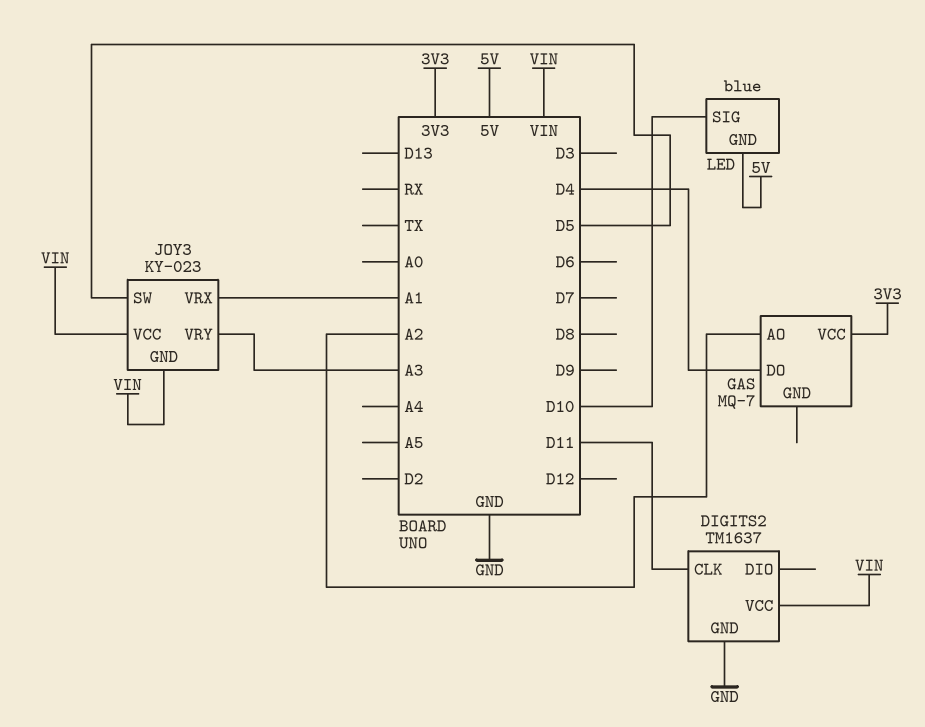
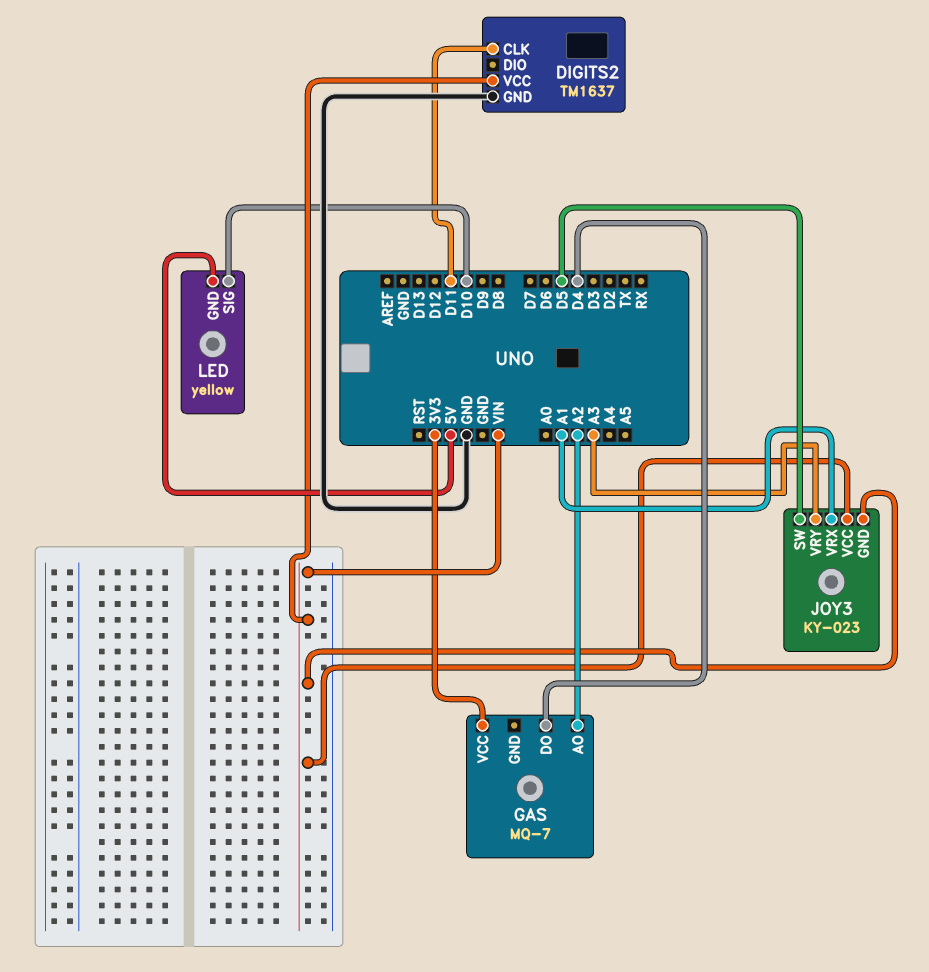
LED: blue -> yellow

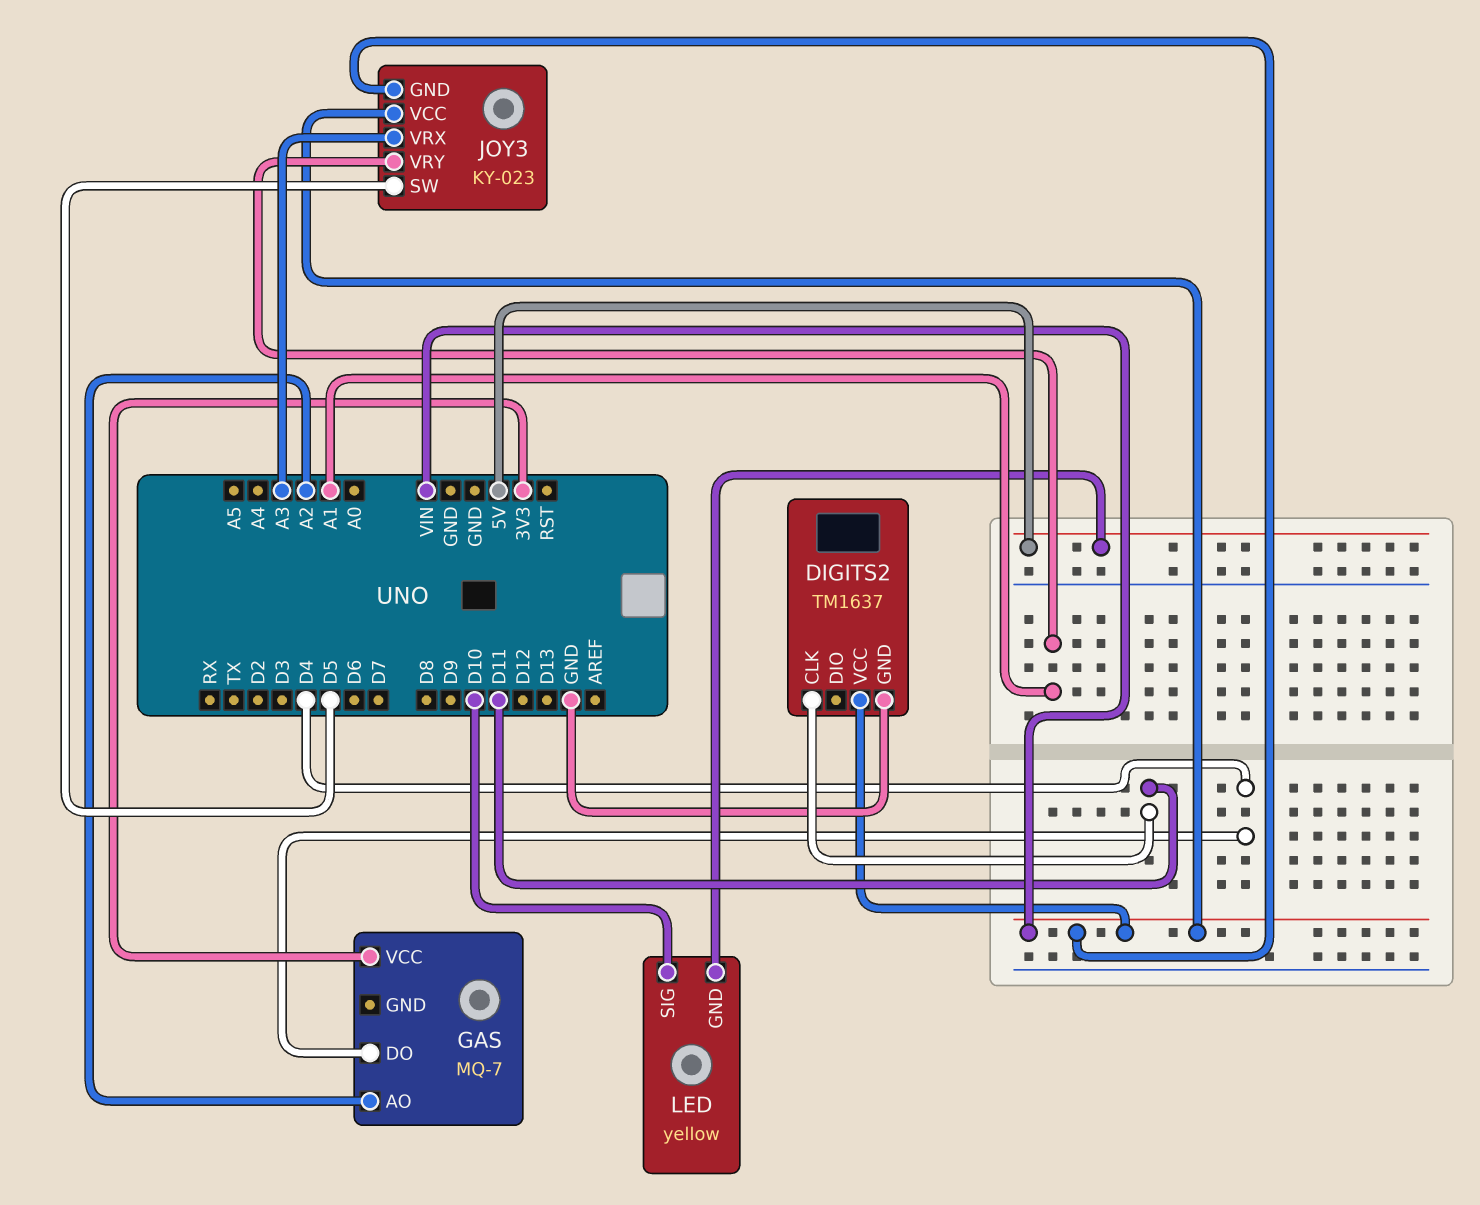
JOY3 pin VRX: A1 -> A3
JOY3 pin VRY: A3 -> A1

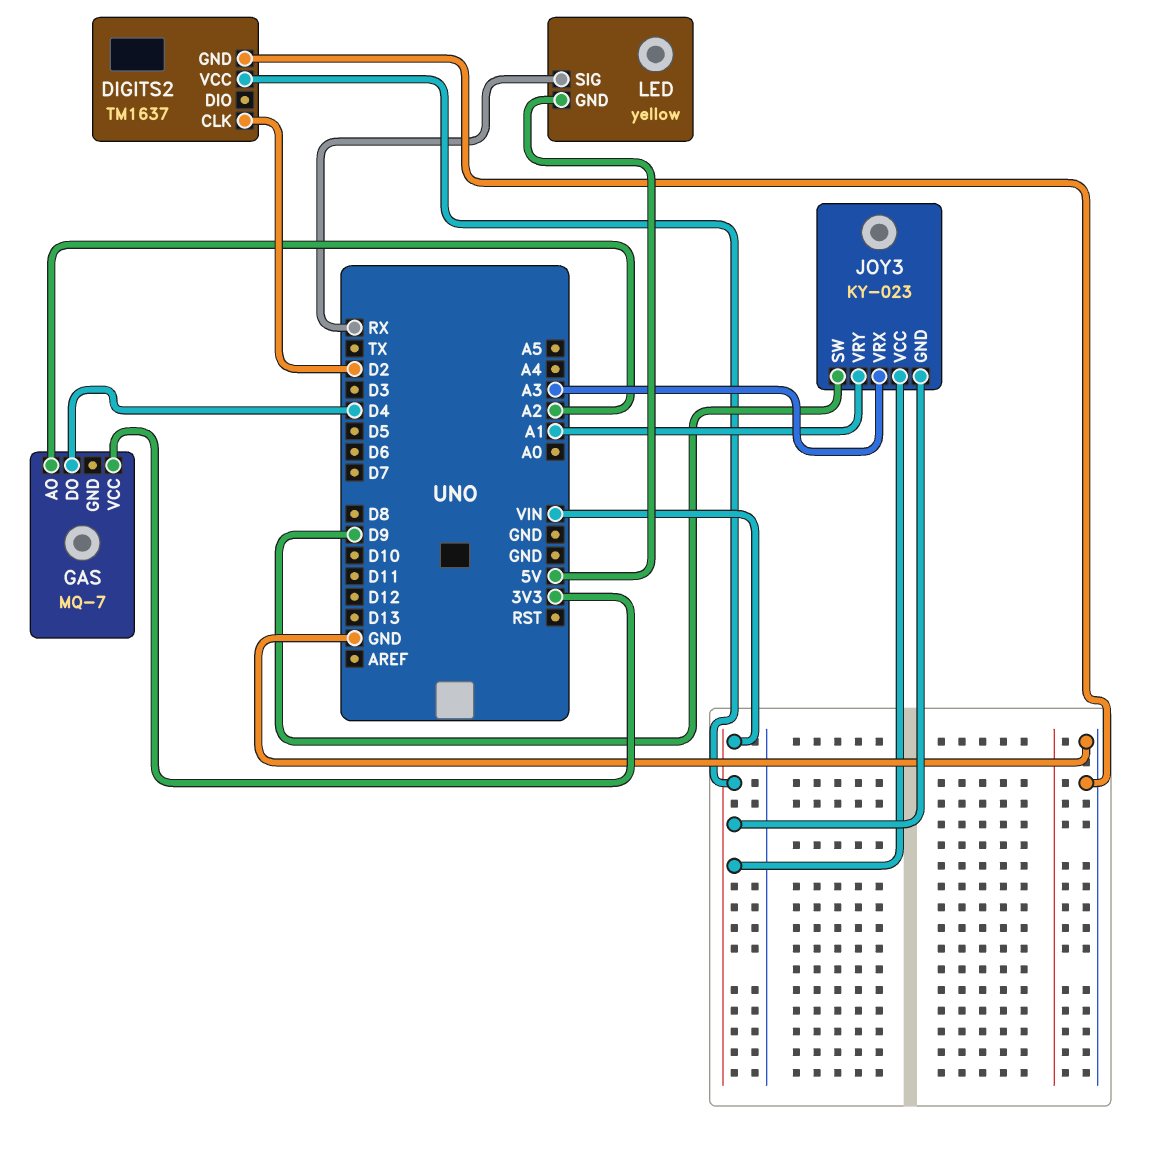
DIGITS2 pin CLK: D11 -> D2
JOY3 pin SW: D5 -> D9
LED pin SIG: D10 -> RX

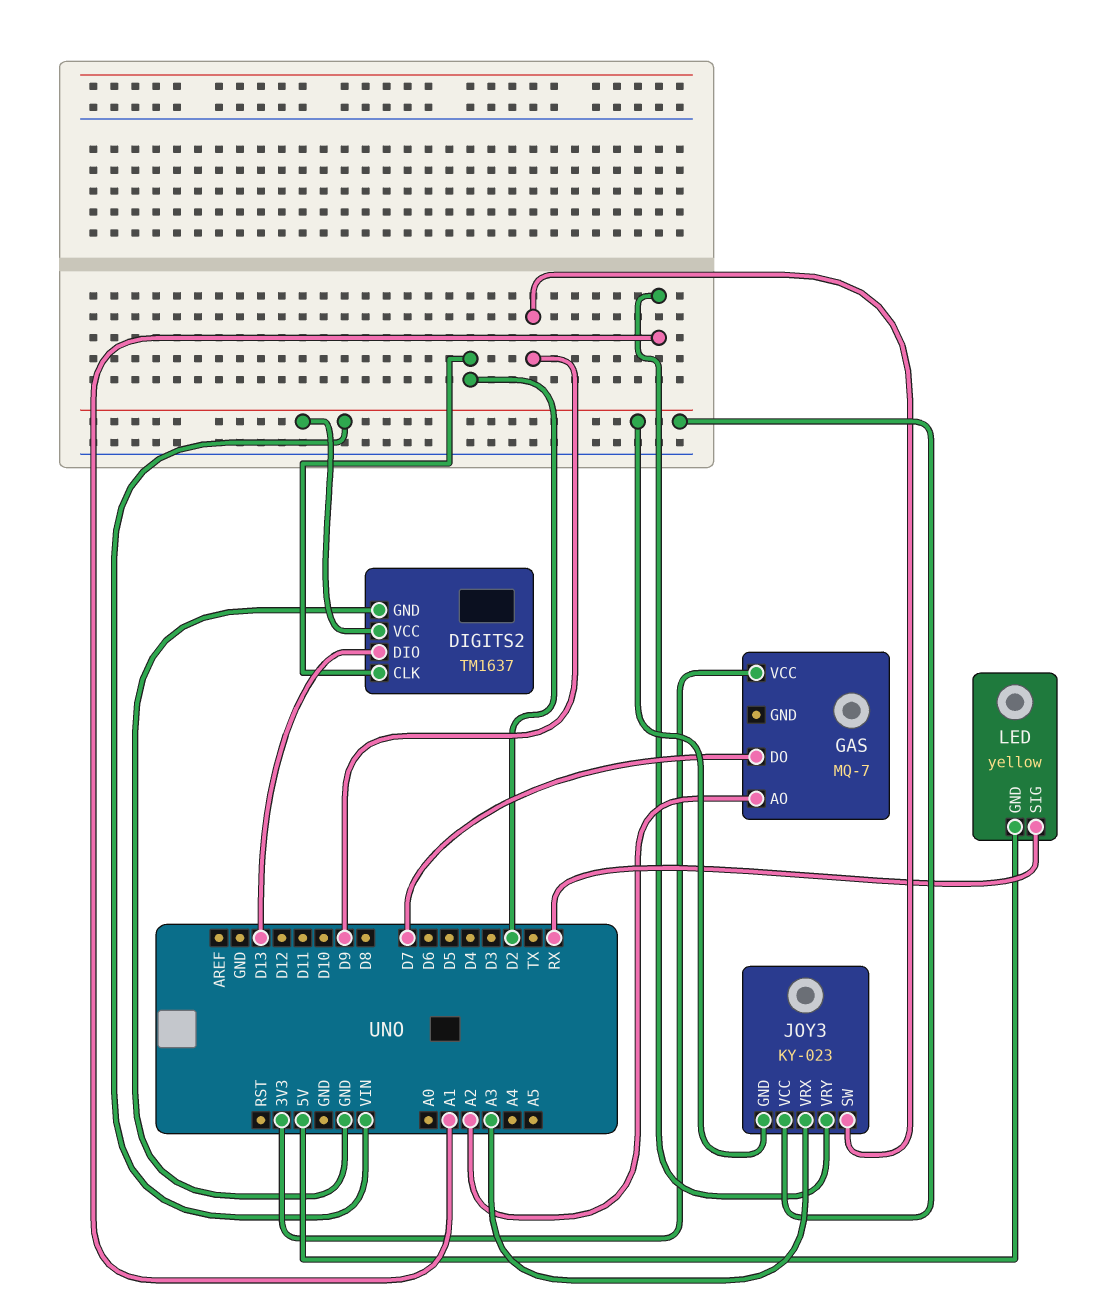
DIGITS2 pin DIO: none -> D13
GAS pin DO: D4 -> D7

